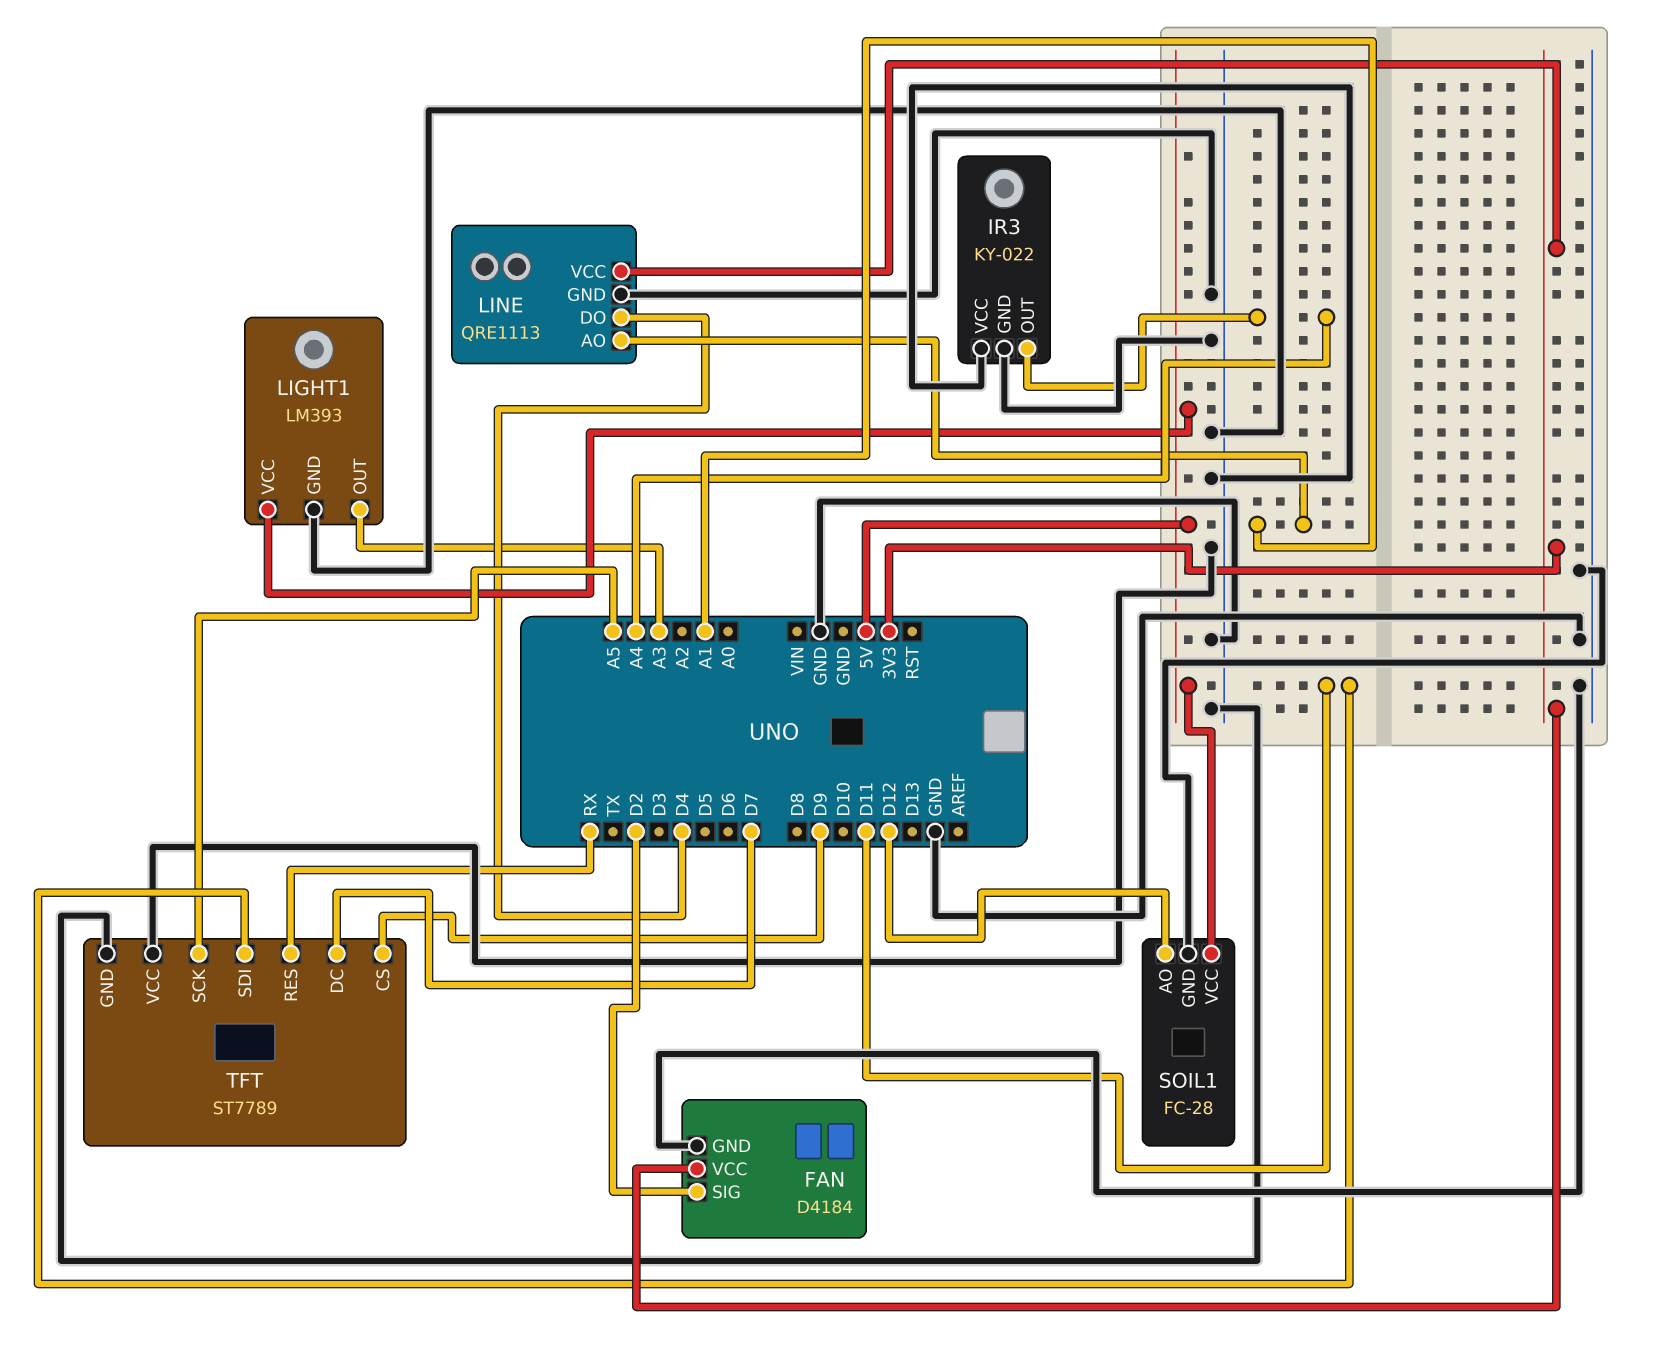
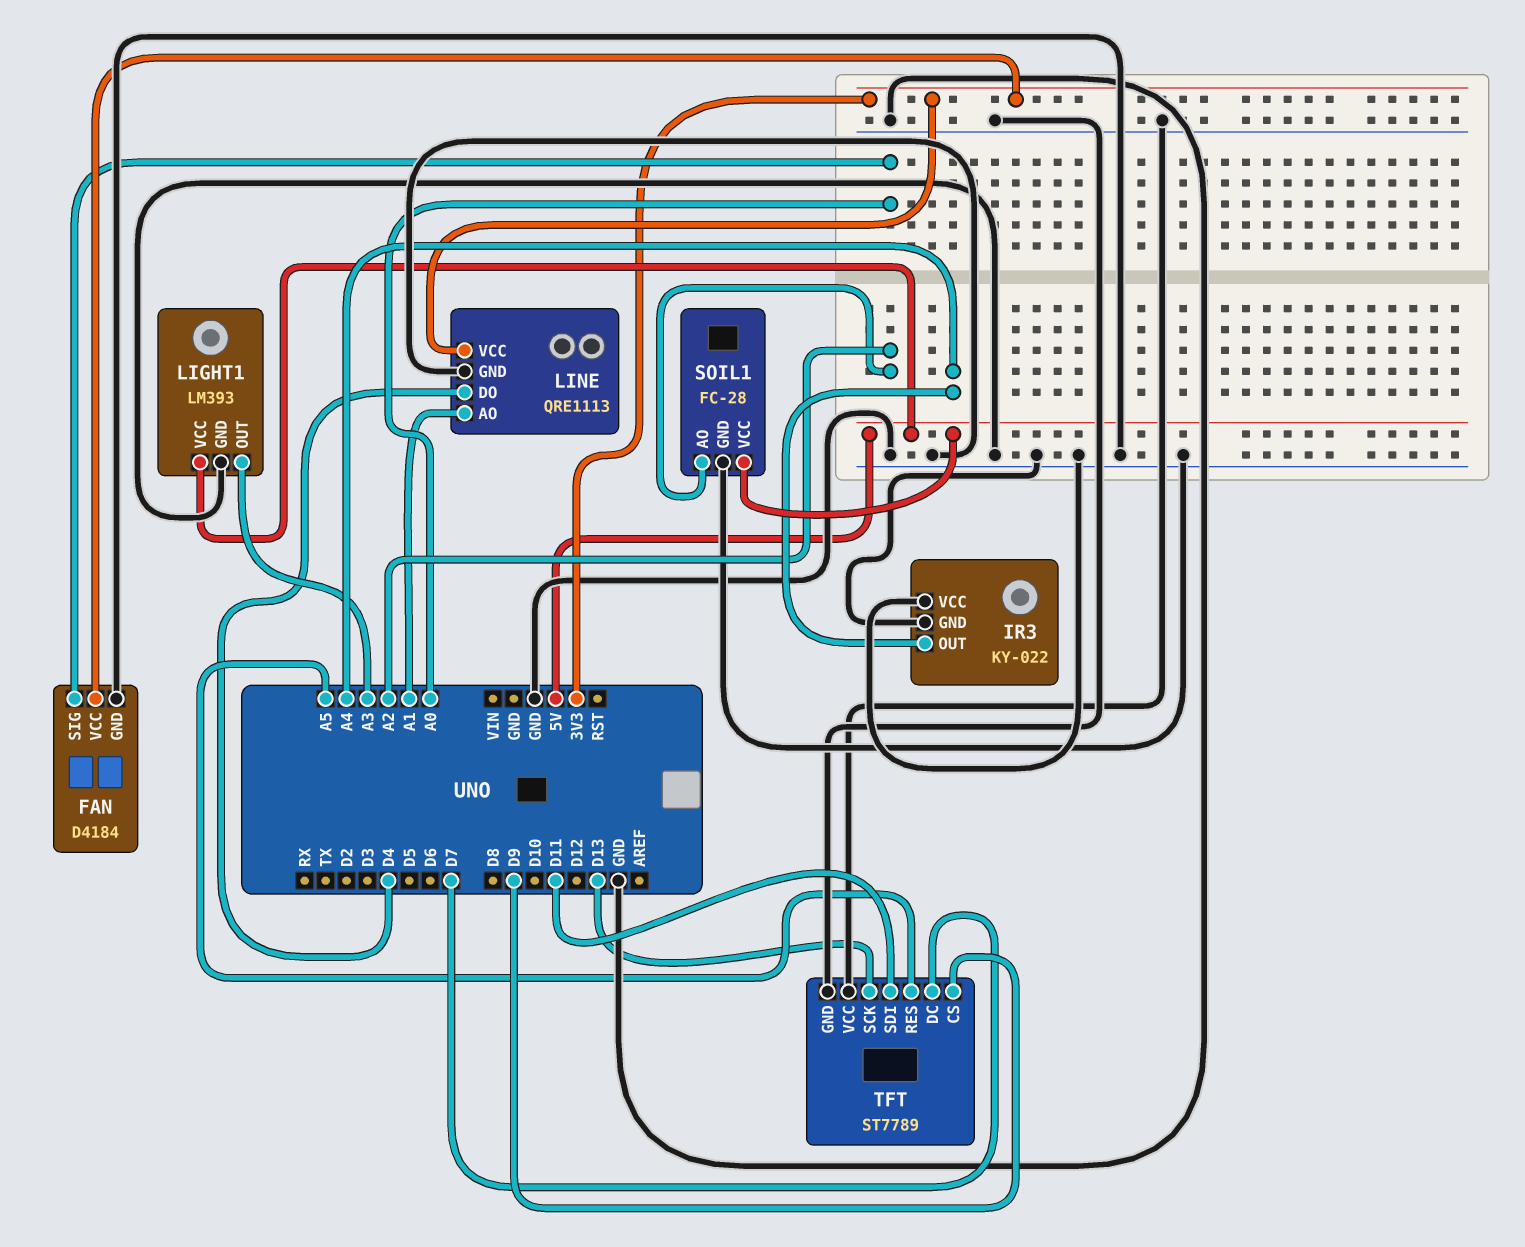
FAN pin SIG: D2 -> A0
SOIL1 pin AO: D12 -> A2
TFT pin RES: RX -> A5
TFT pin SCK: A5 -> D13

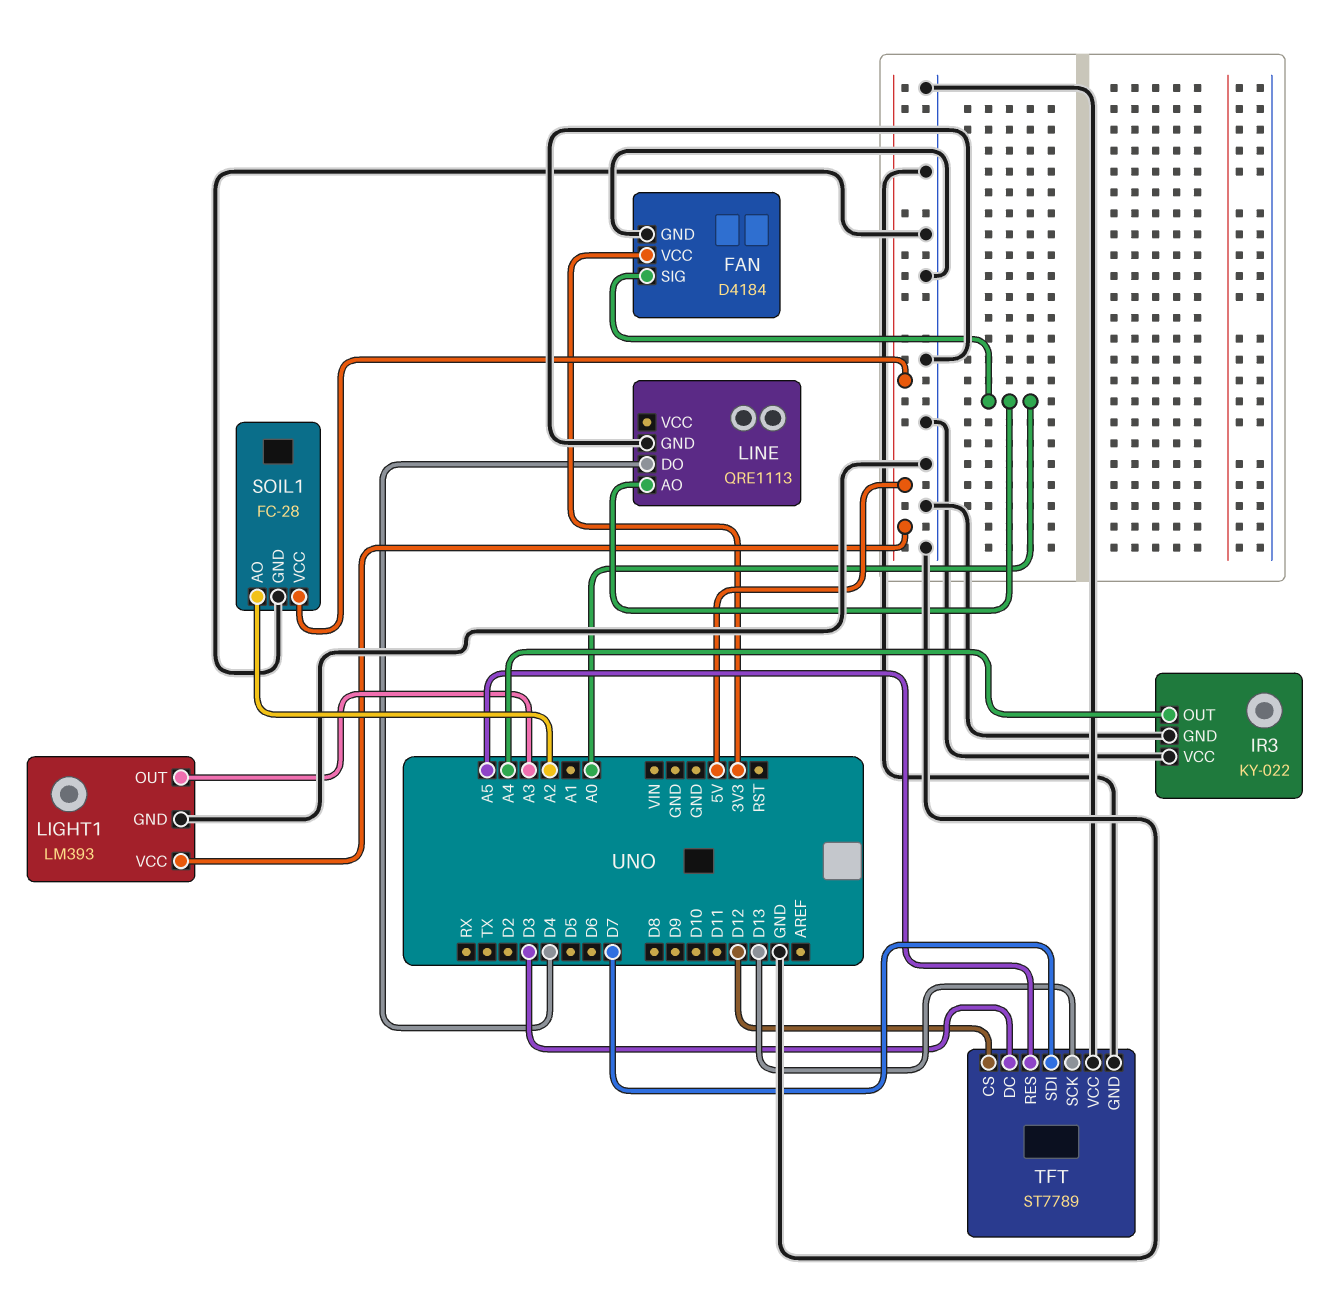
LINE pin AO: A1 -> A0
LINE pin VCC: 3V3 -> none
TFT pin CS: D9 -> D12
TFT pin DC: D7 -> D3
TFT pin SDI: D11 -> D7

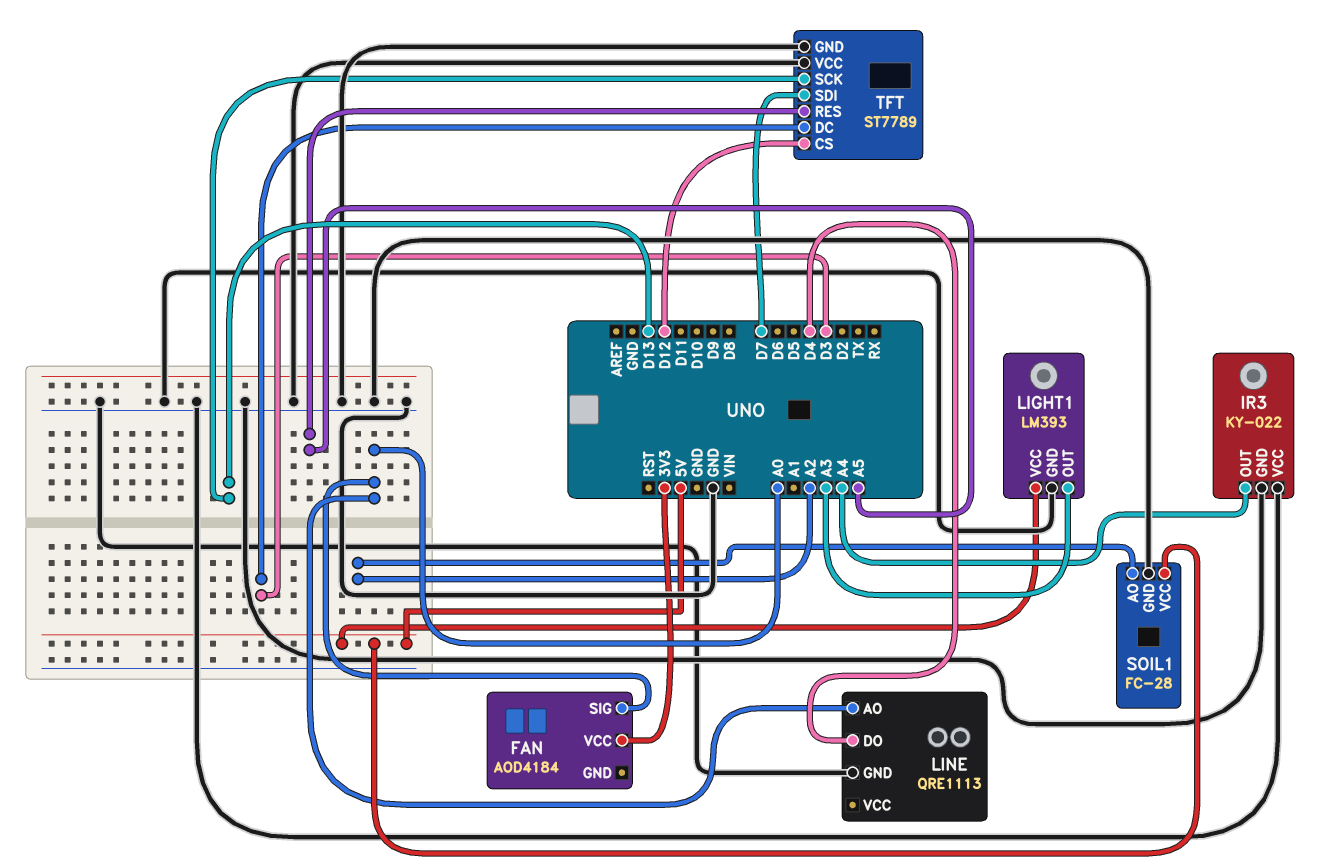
FAN: D4184 -> AOD4184
FAN pin GND: GND -> none

